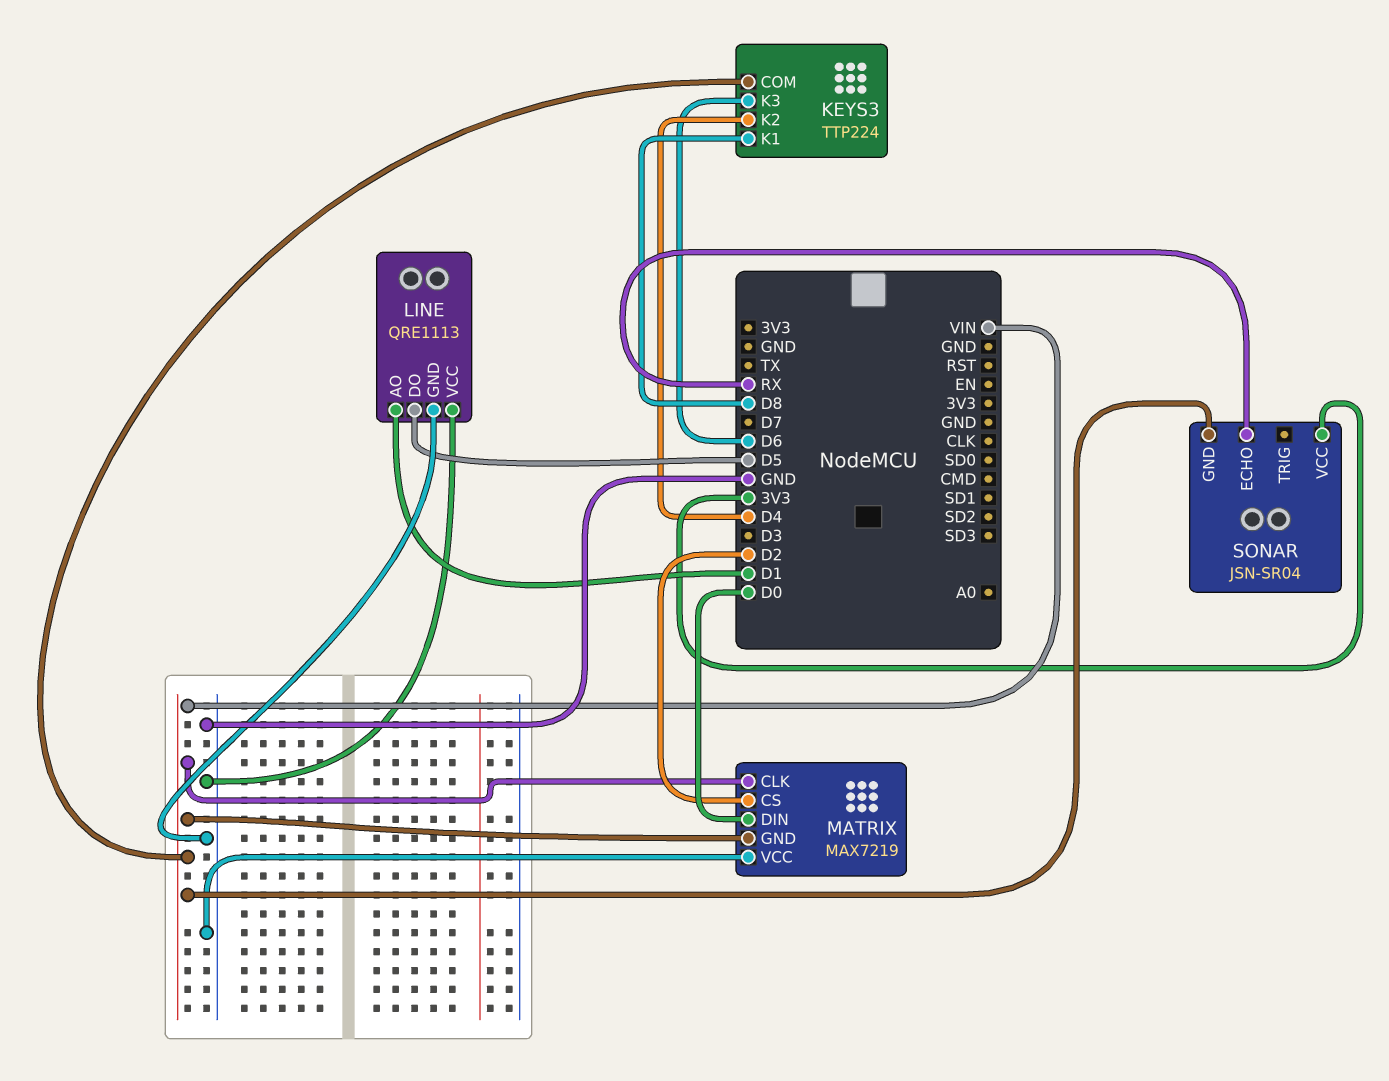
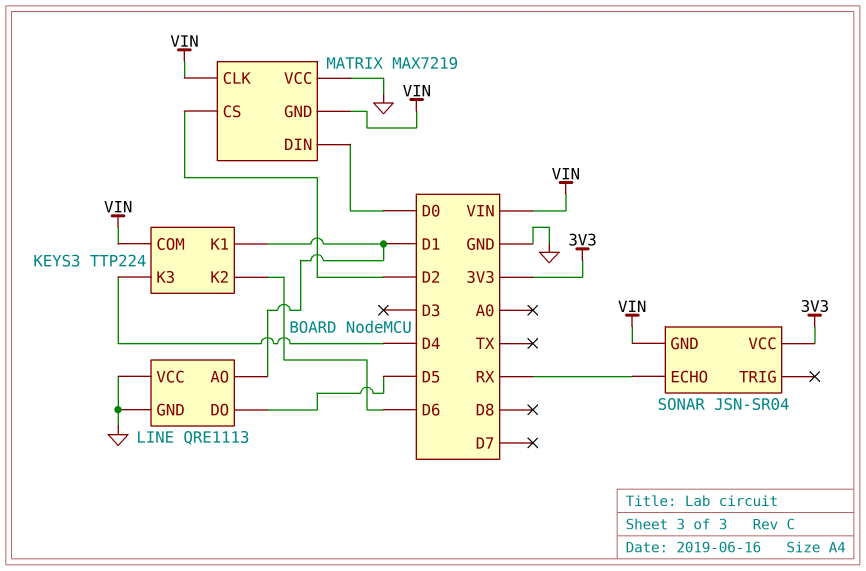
KEYS3 pin K1: D8 -> D1
KEYS3 pin K2: D4 -> D6
KEYS3 pin K3: D6 -> D4

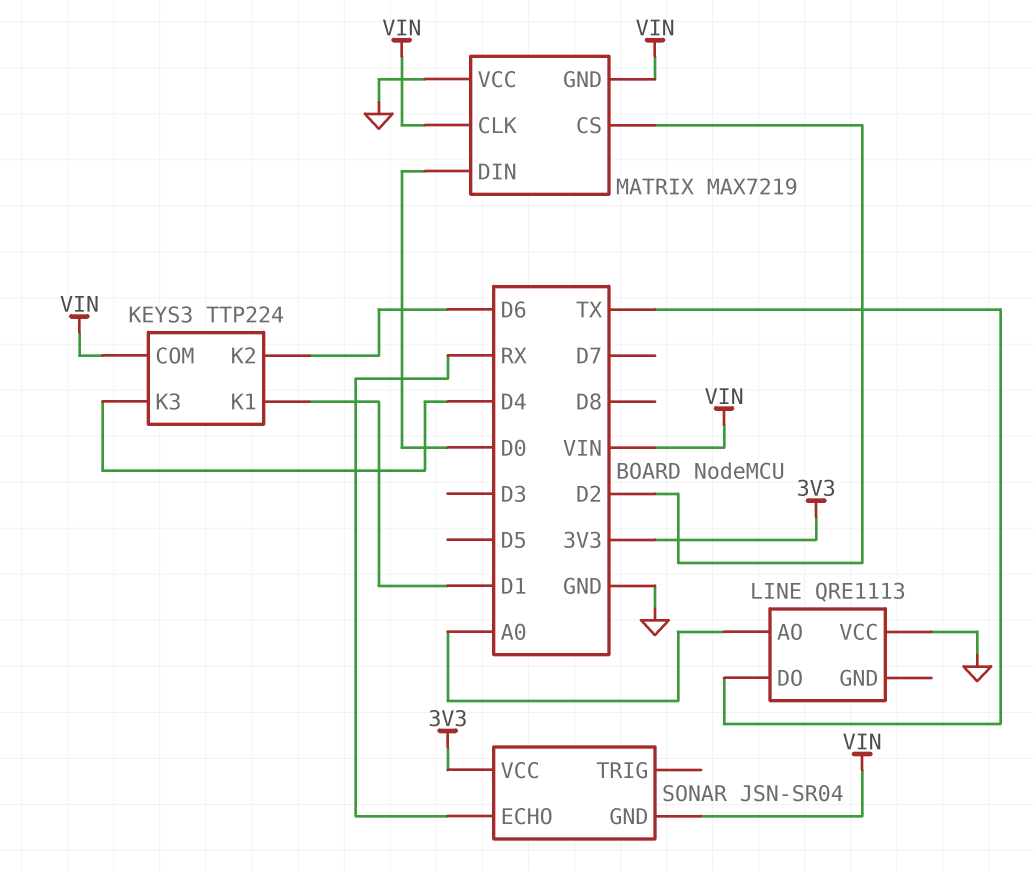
LINE pin AO: D1 -> A0
LINE pin DO: D5 -> TX
LINE pin GND: GND -> none

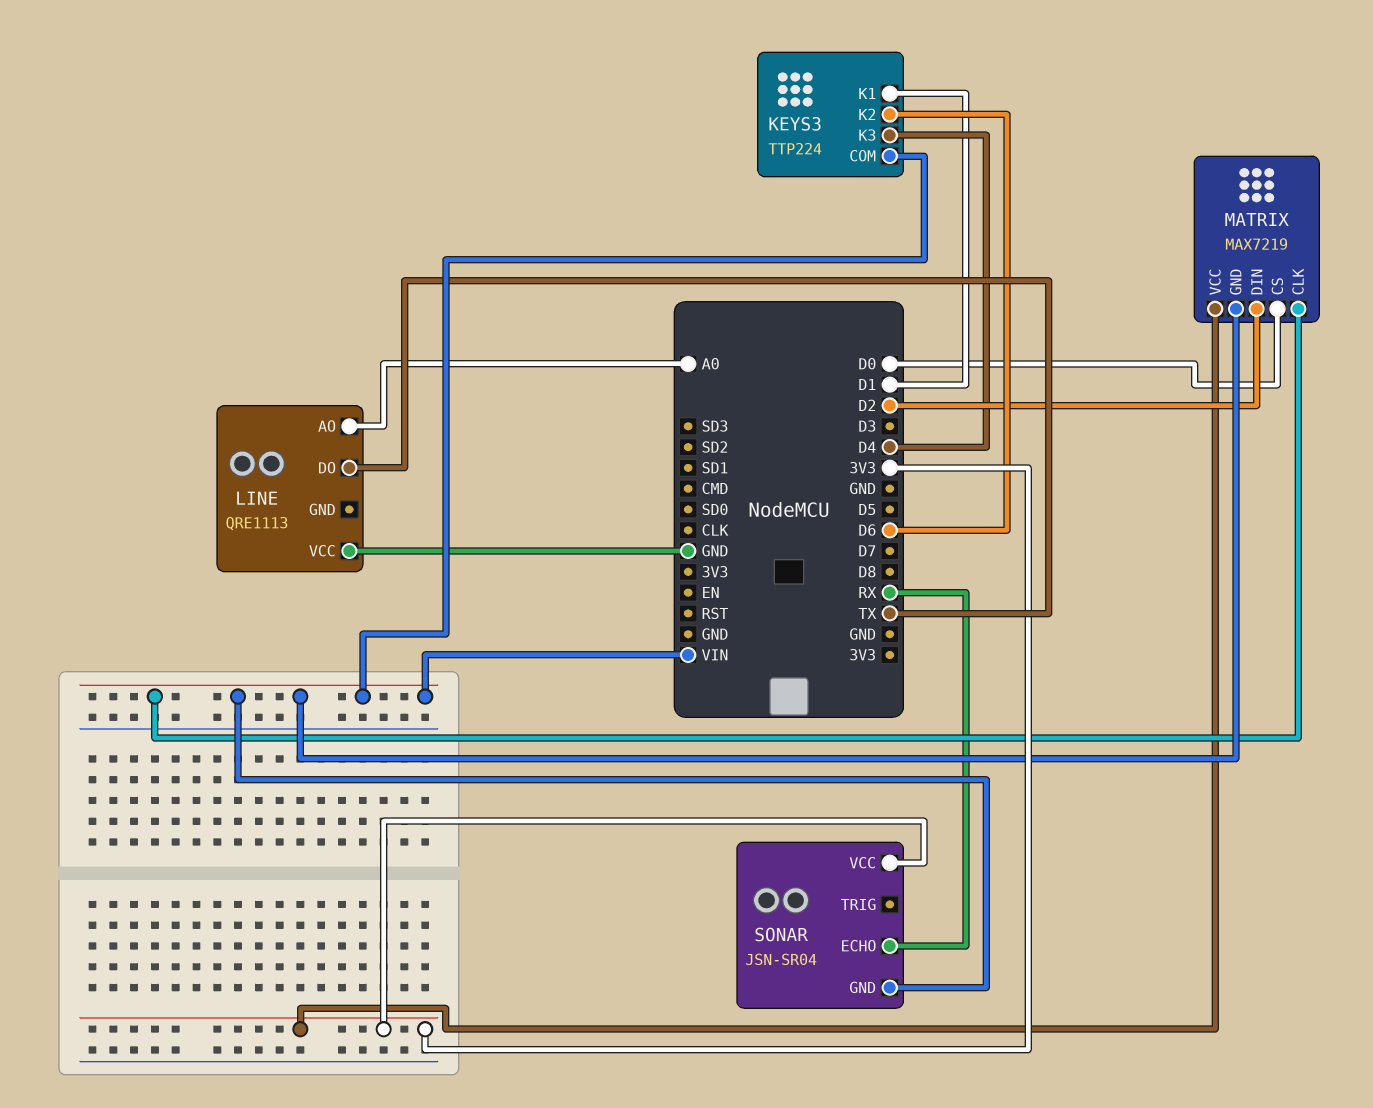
MATRIX pin CS: D2 -> D0
MATRIX pin DIN: D0 -> D2
MATRIX pin VCC: GND -> 3V3

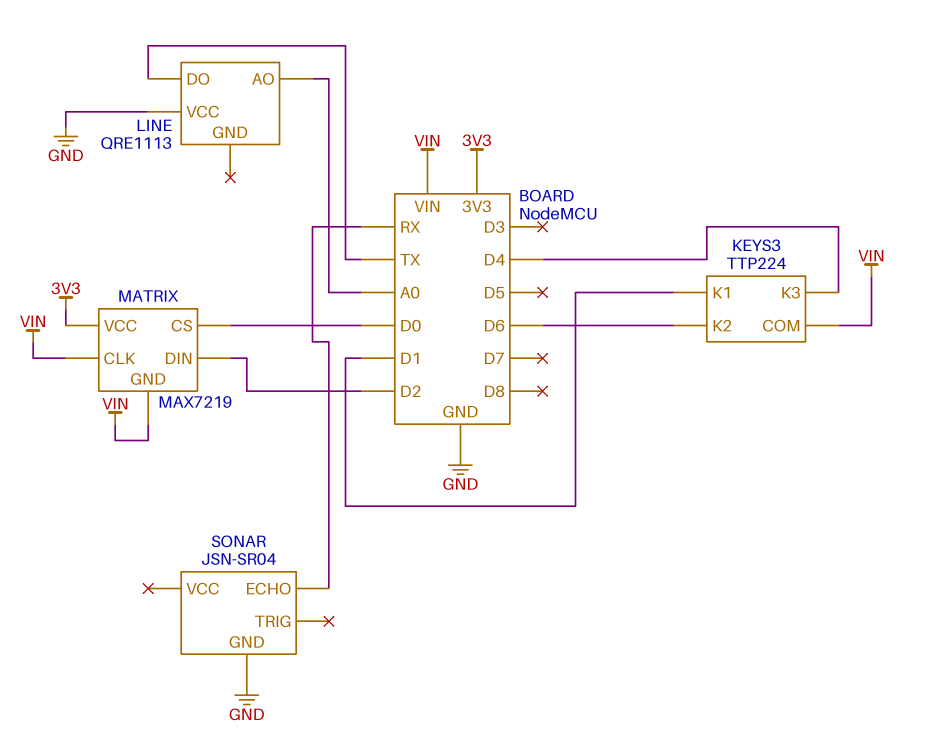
SONAR pin GND: VIN -> GND
SONAR pin VCC: 3V3 -> none

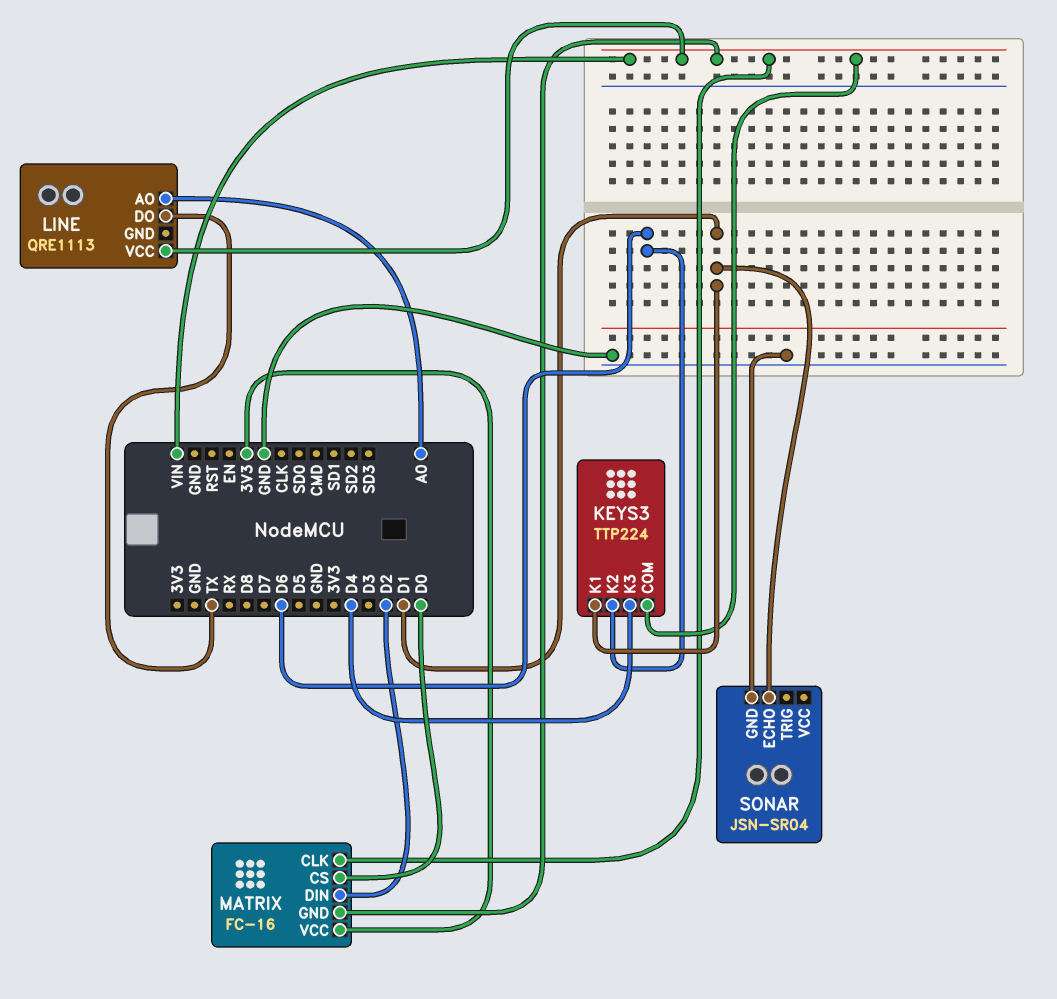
LINE pin VCC: GND -> VIN
MATRIX: MAX7219 -> FC-16
SONAR pin ECHO: RX -> D1

